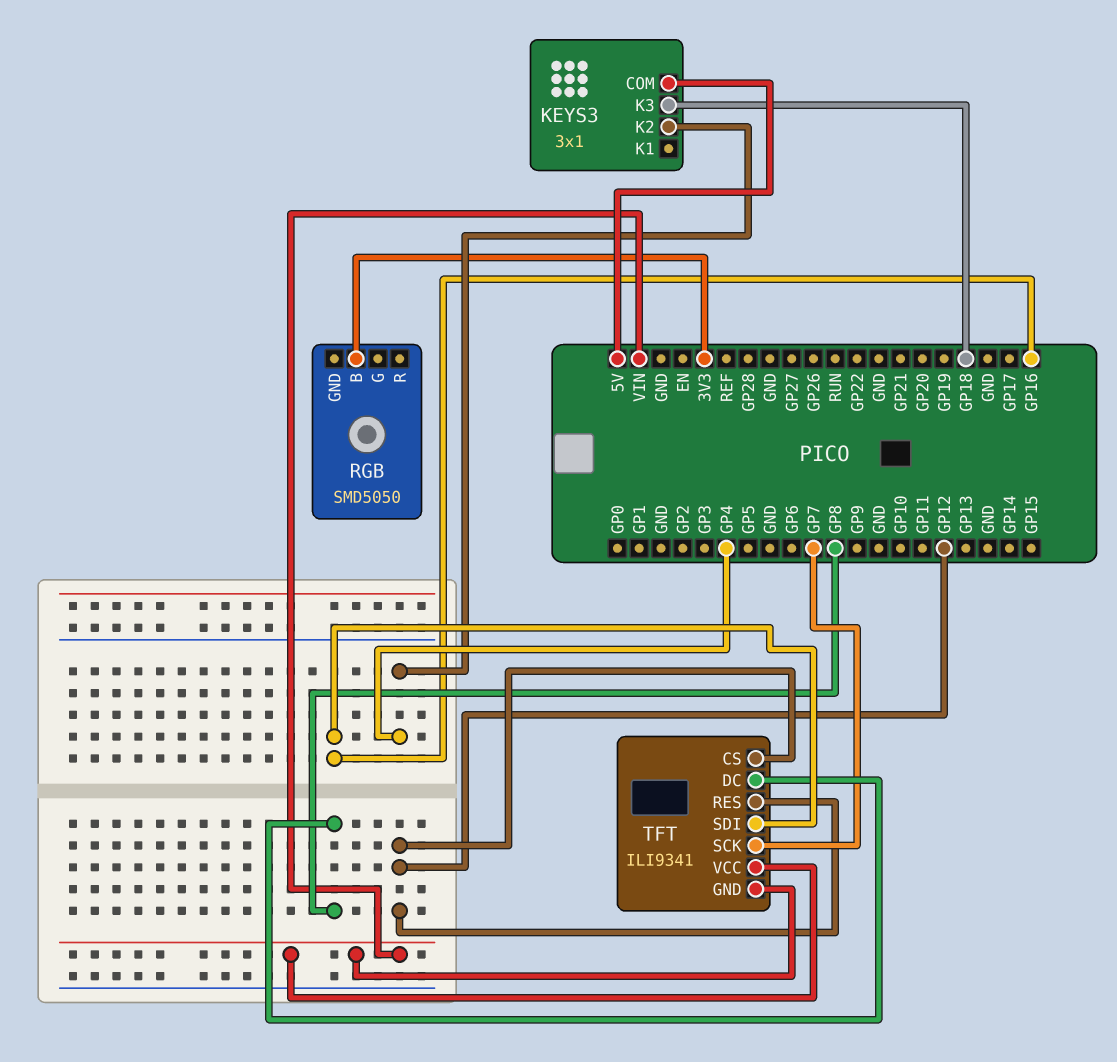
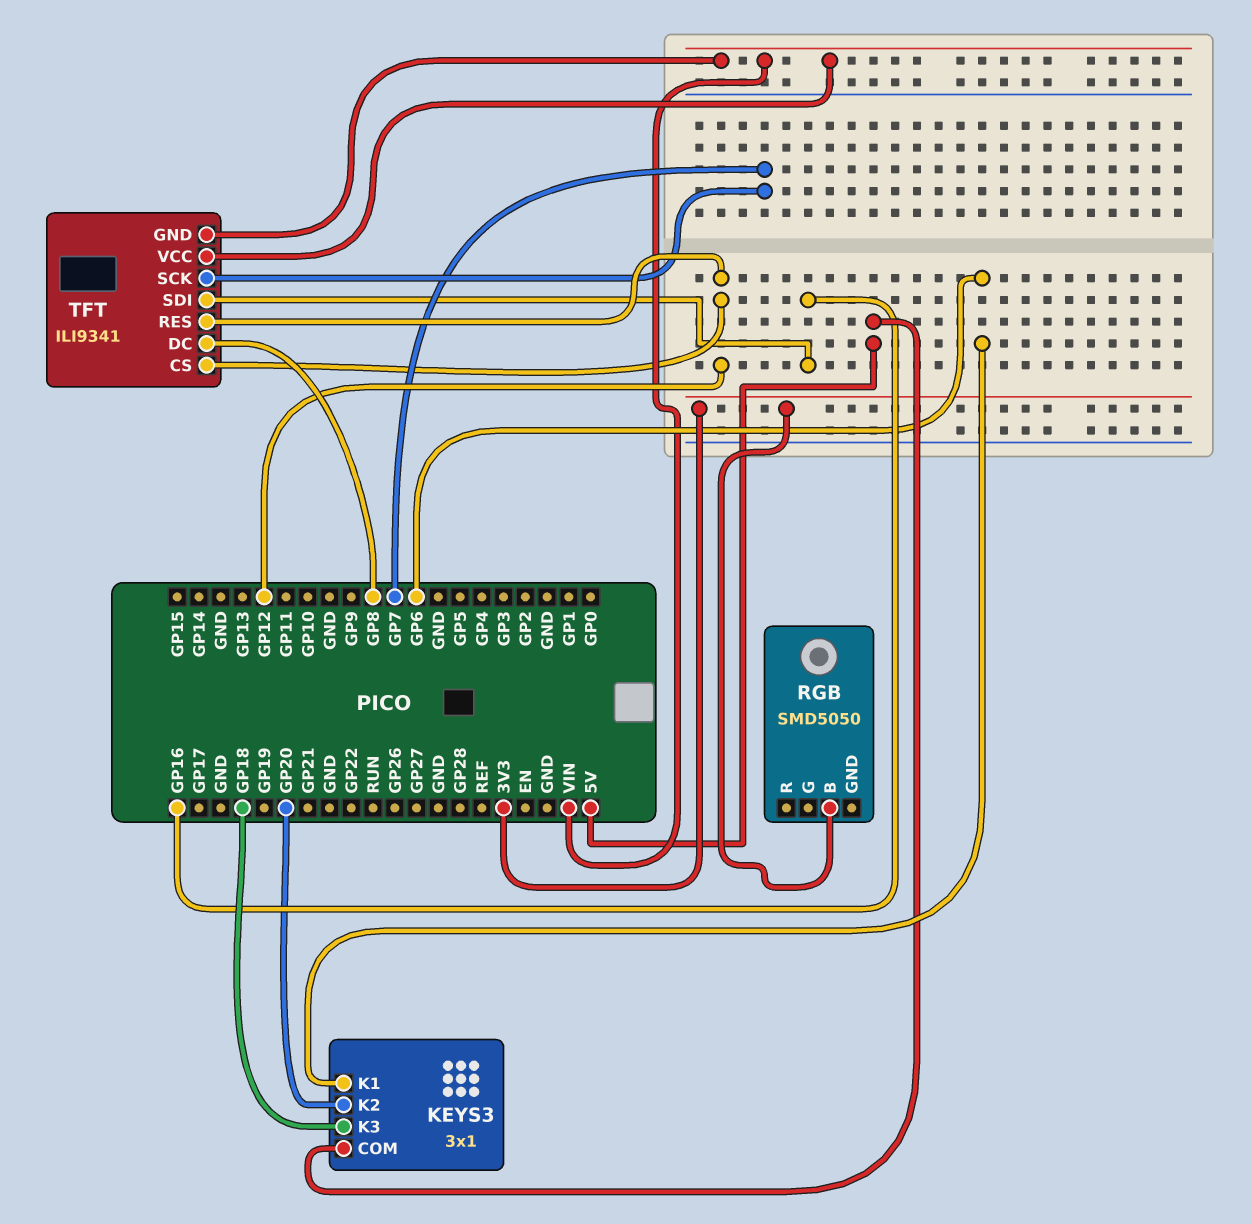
KEYS3 pin K1: none -> GP6
KEYS3 pin K2: GP4 -> GP20

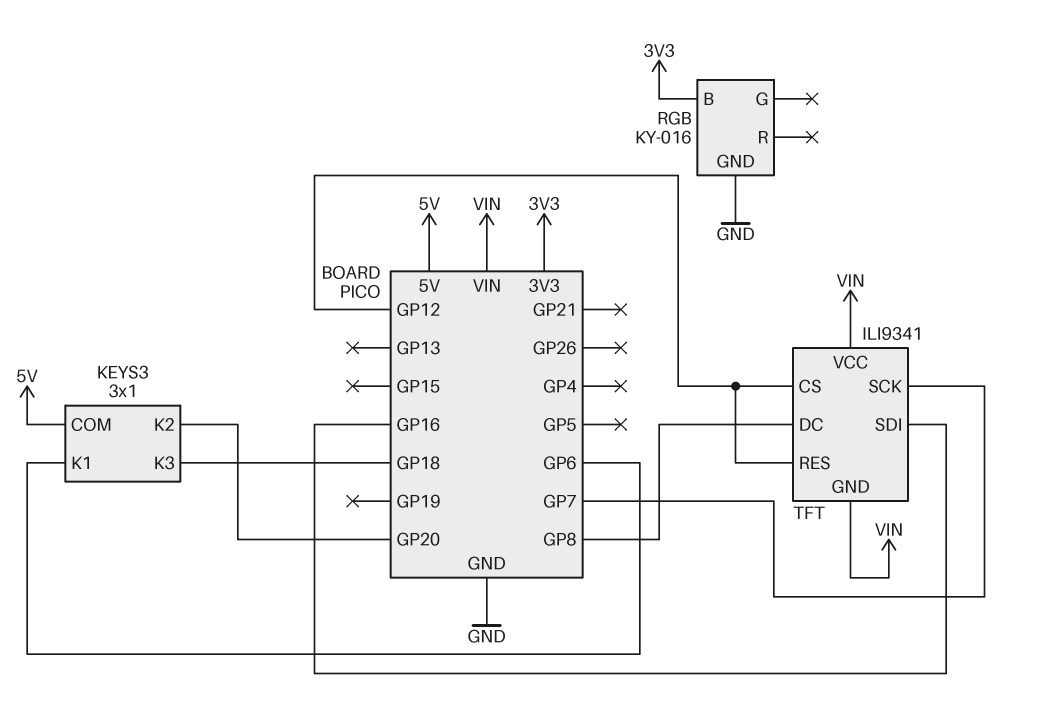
RGB: SMD5050 -> KY-016
RGB pin GND: none -> GND

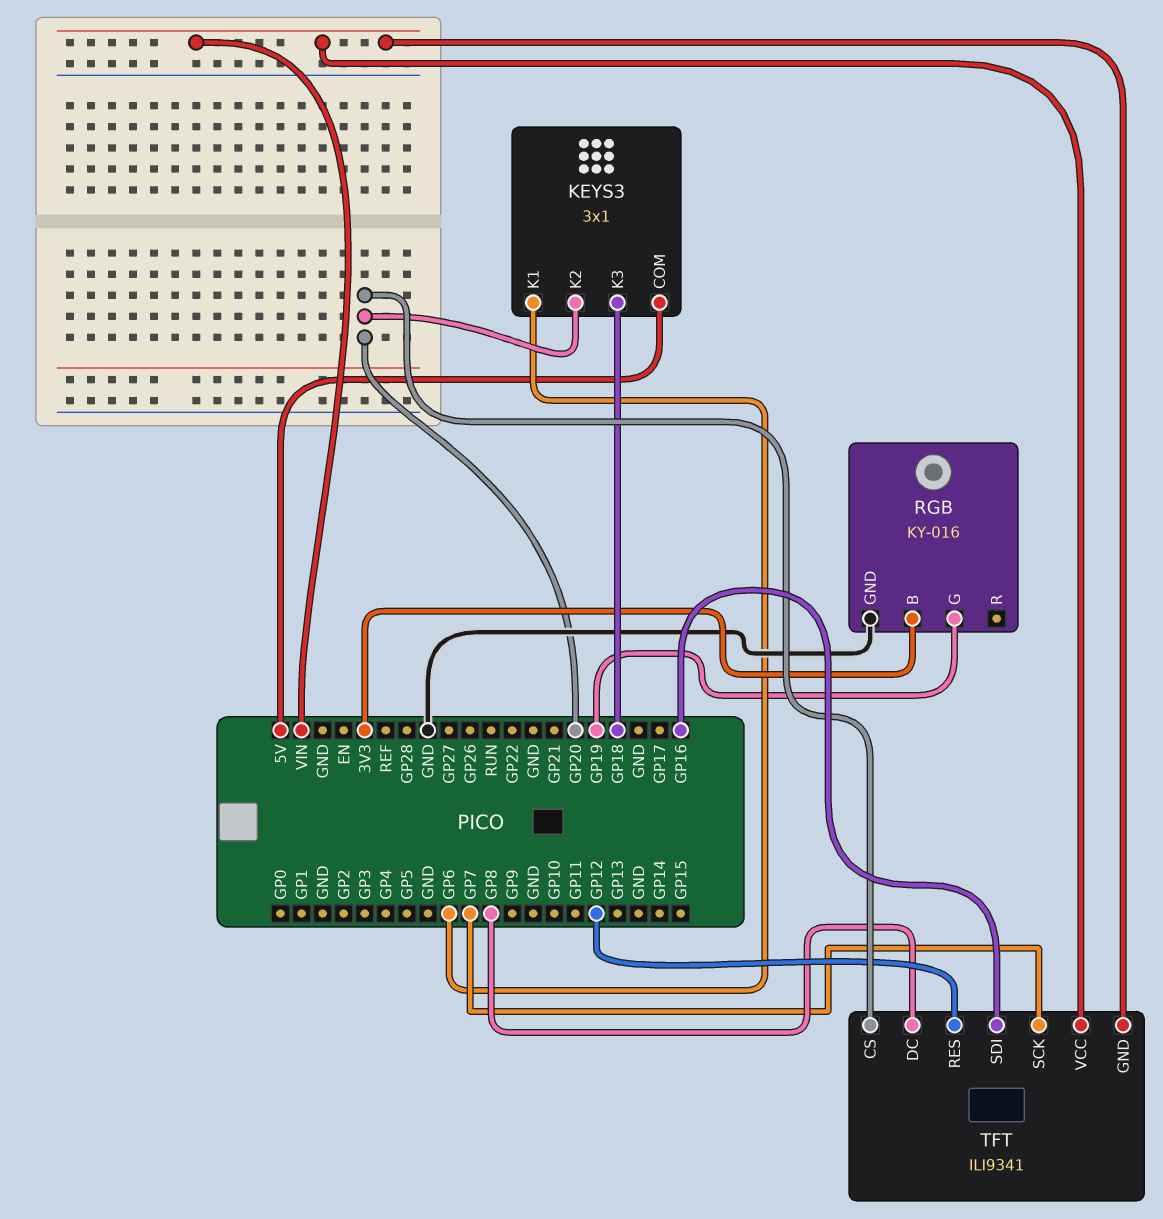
RGB pin G: none -> GP19
TFT pin CS: GP12 -> GP20

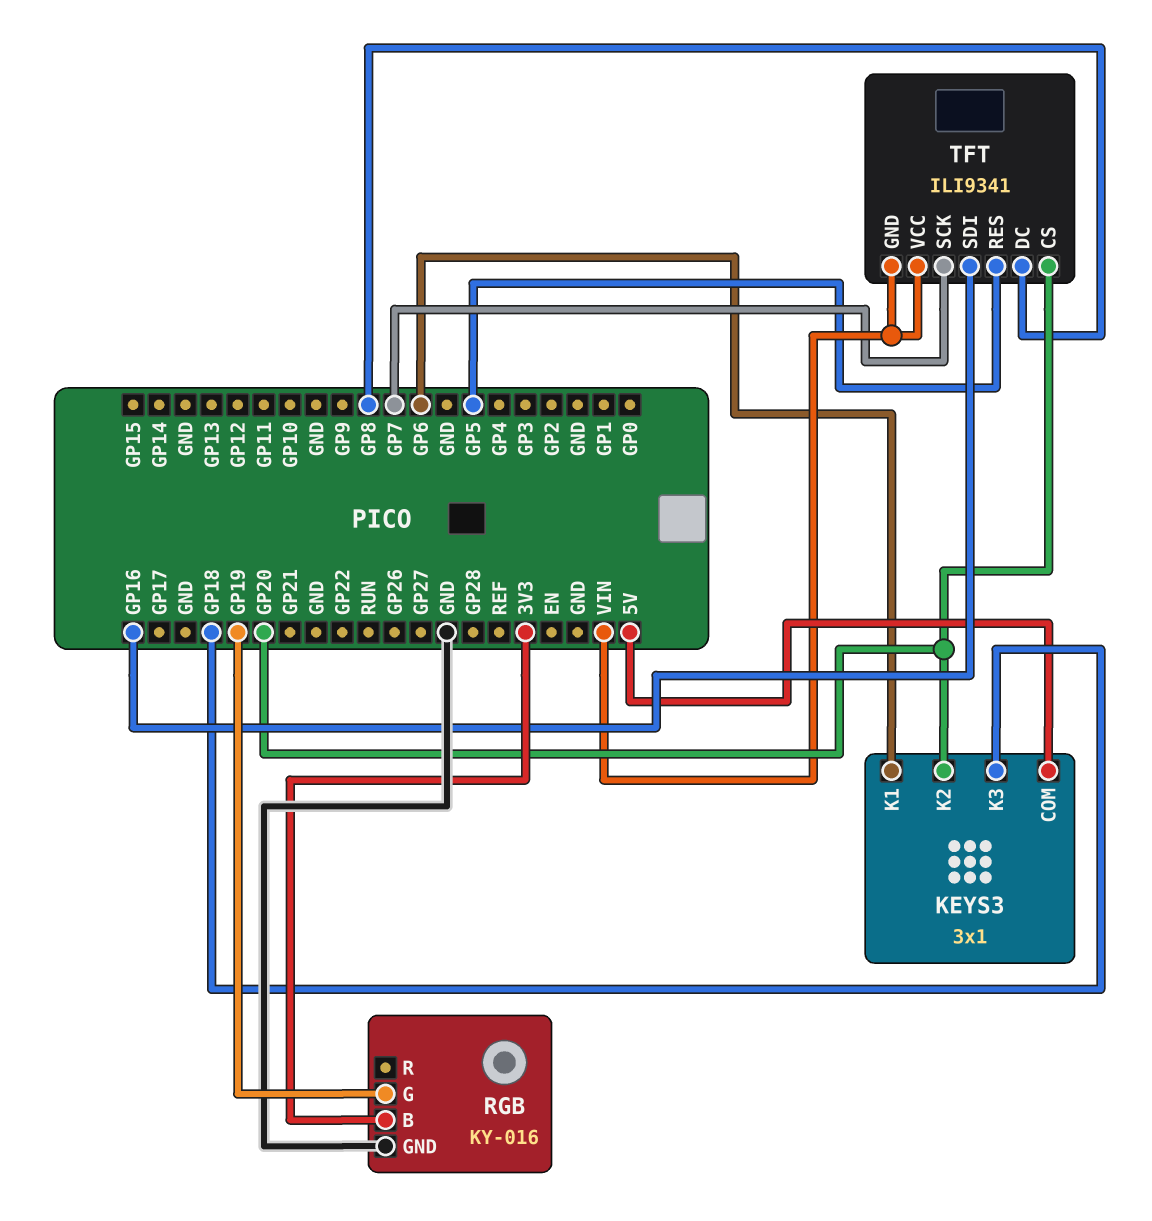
TFT pin RES: GP12 -> GP5

